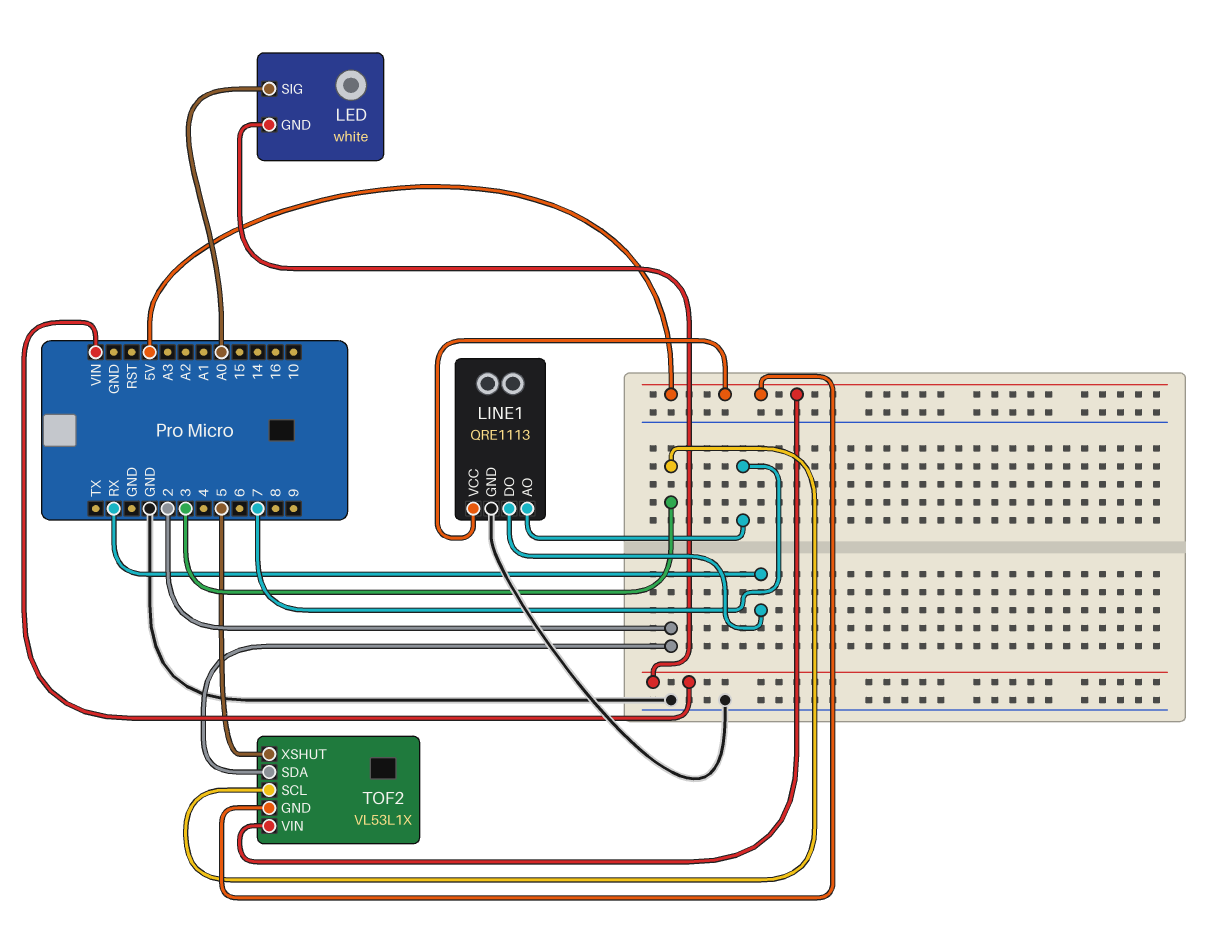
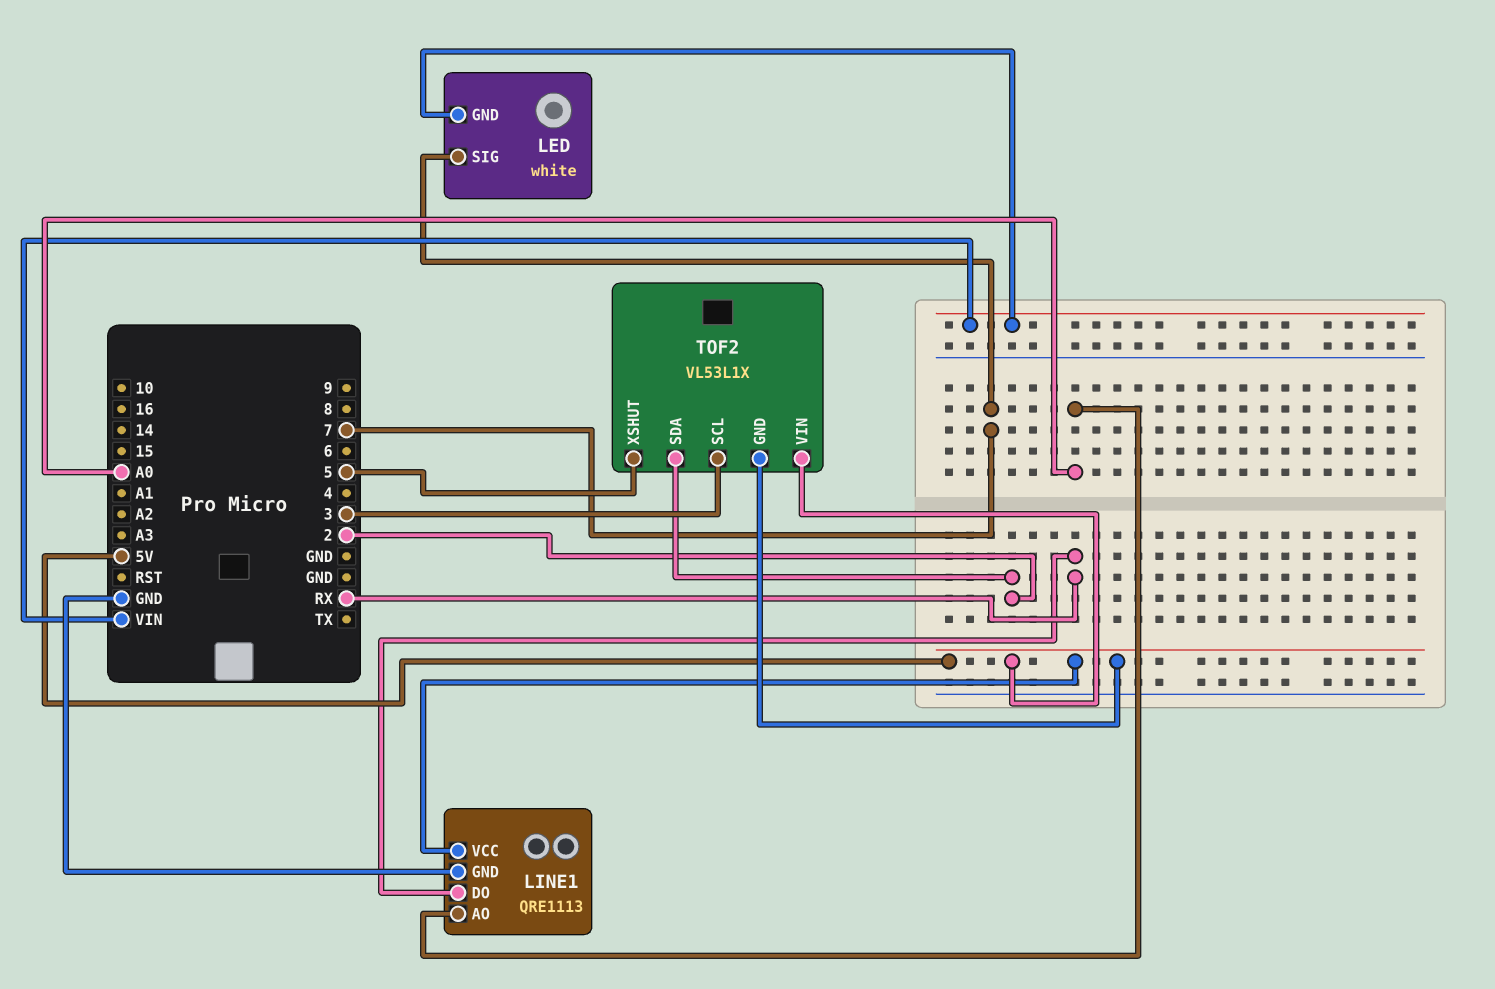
LED pin SIG: A0 -> 7
LINE1 pin AO: 7 -> A0

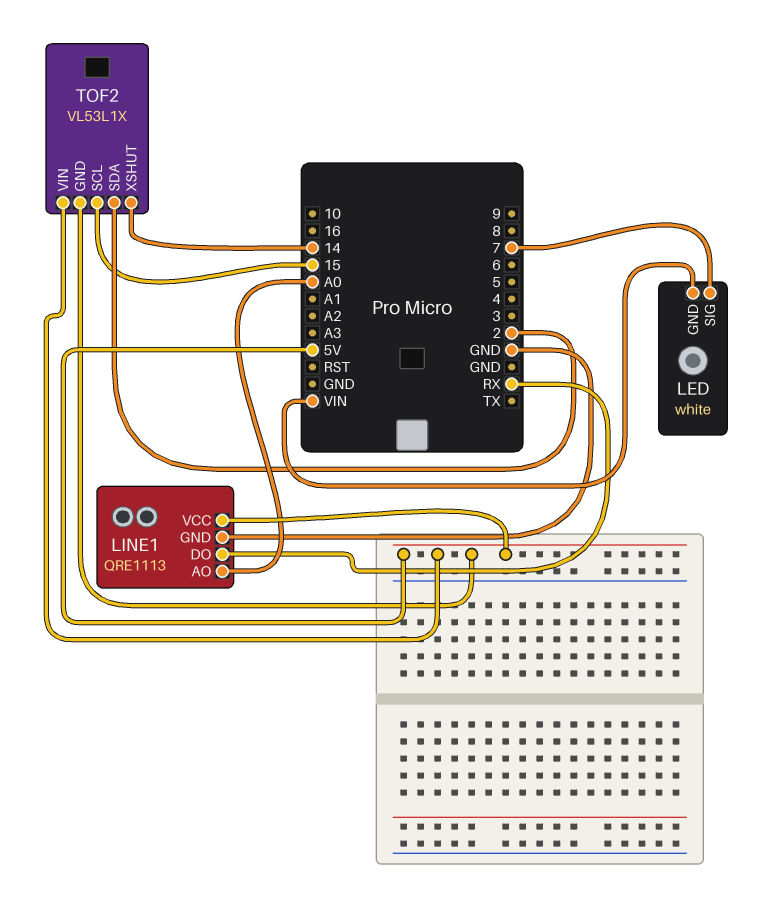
TOF2 pin SCL: 3 -> 15
TOF2 pin XSHUT: 5 -> 14

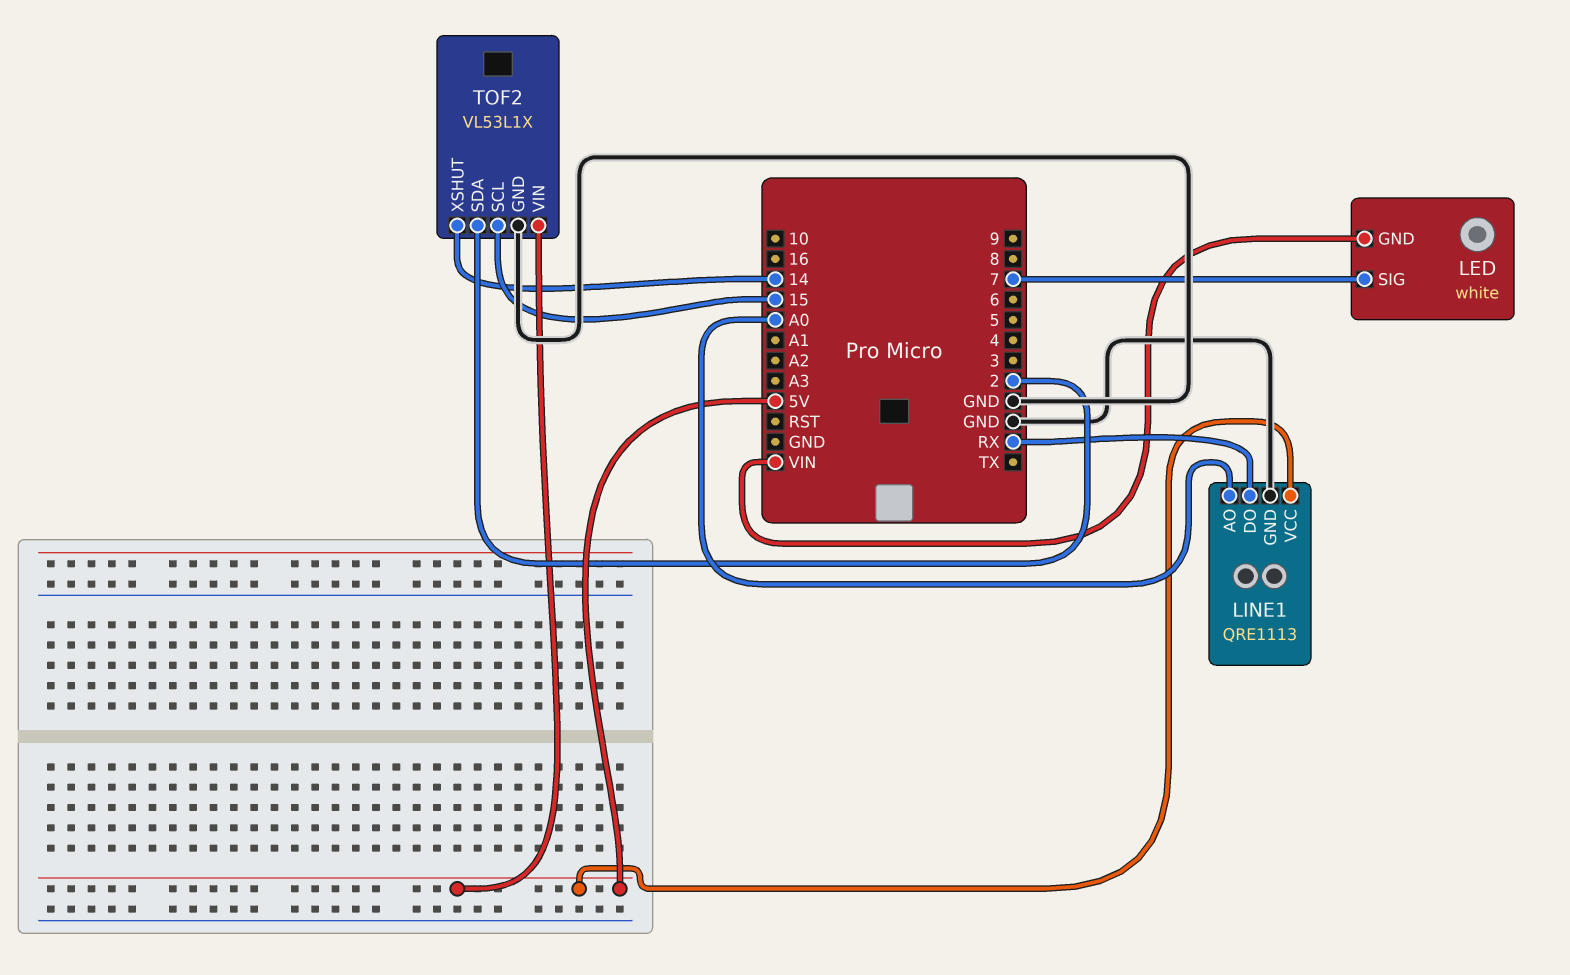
TOF2 pin GND: 5V -> GND

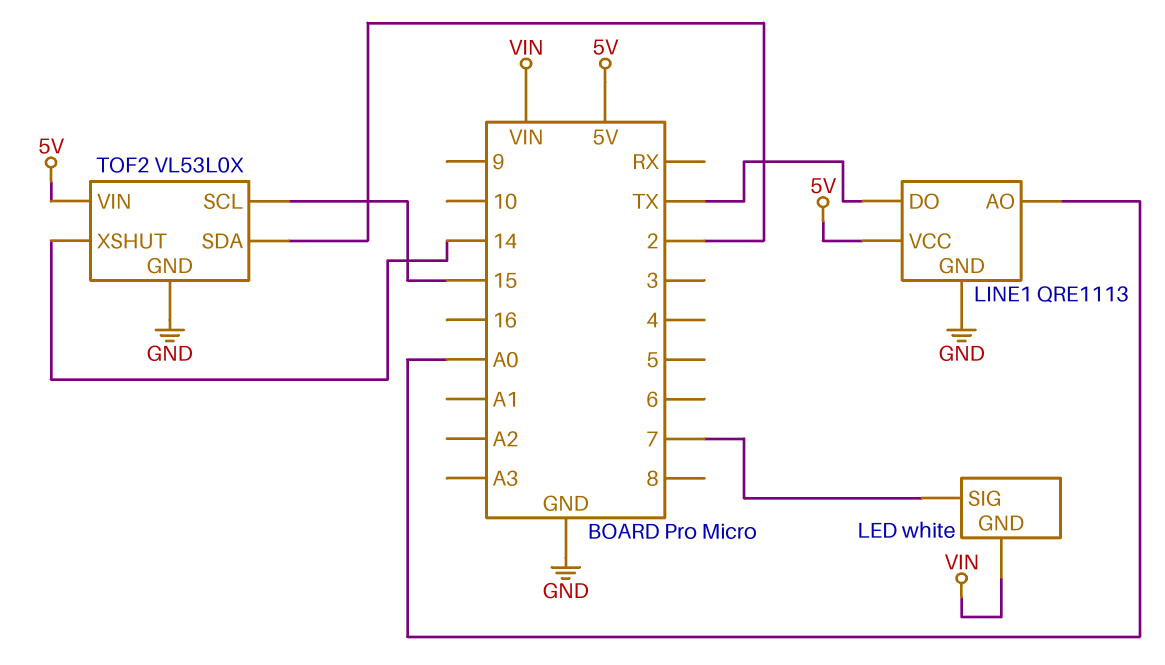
LINE1 pin DO: RX -> TX
TOF2: VL53L1X -> VL53L0X

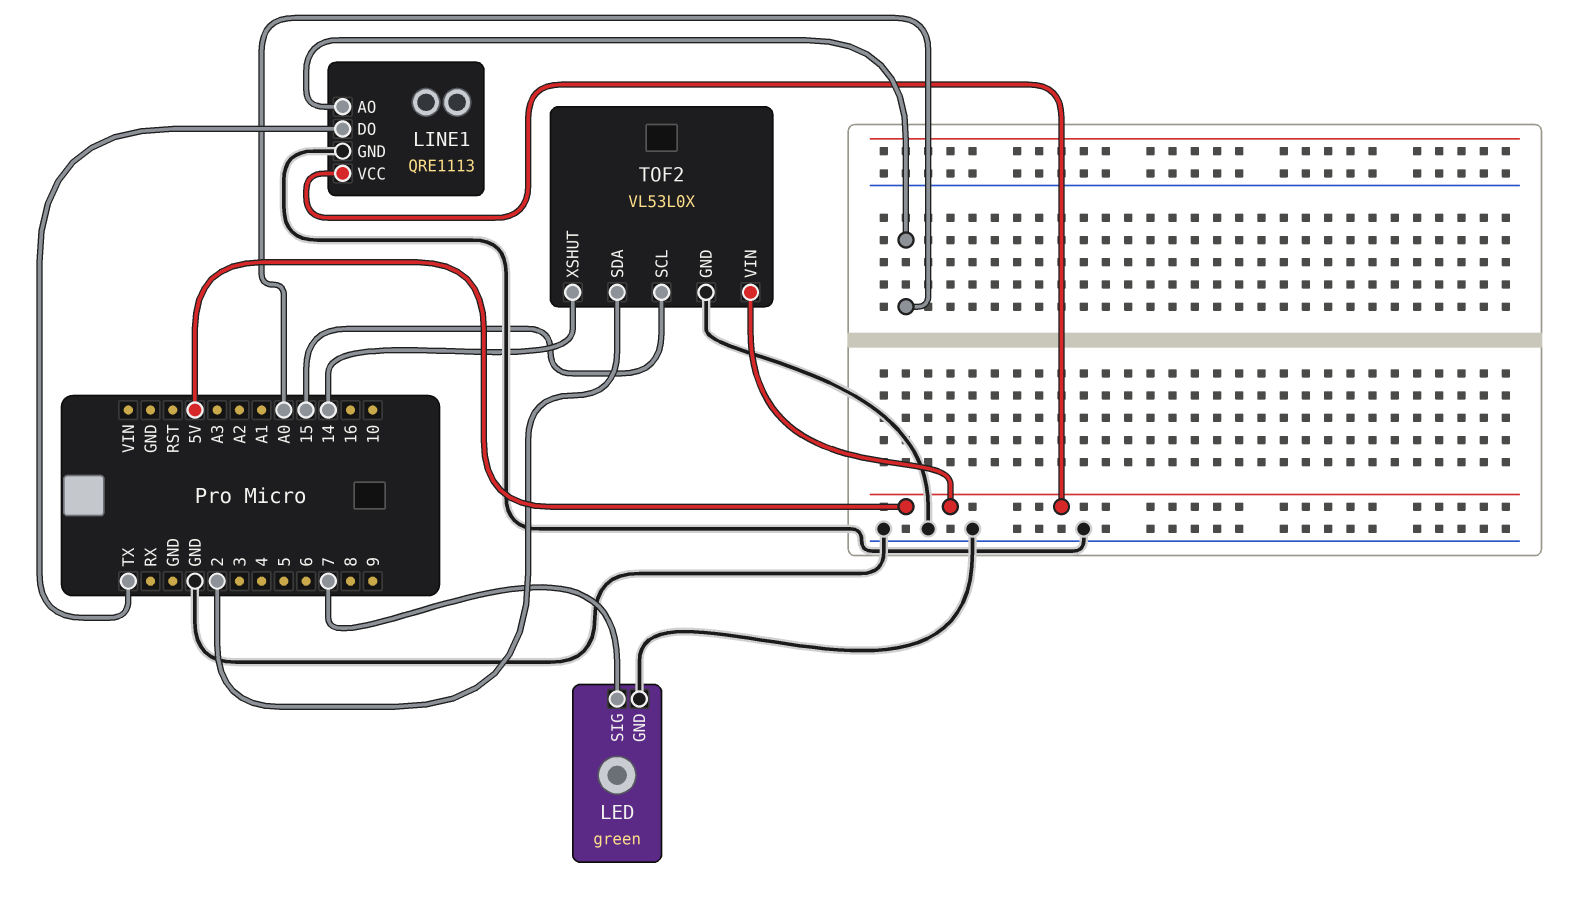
LED: white -> green
LED pin GND: VIN -> GND

